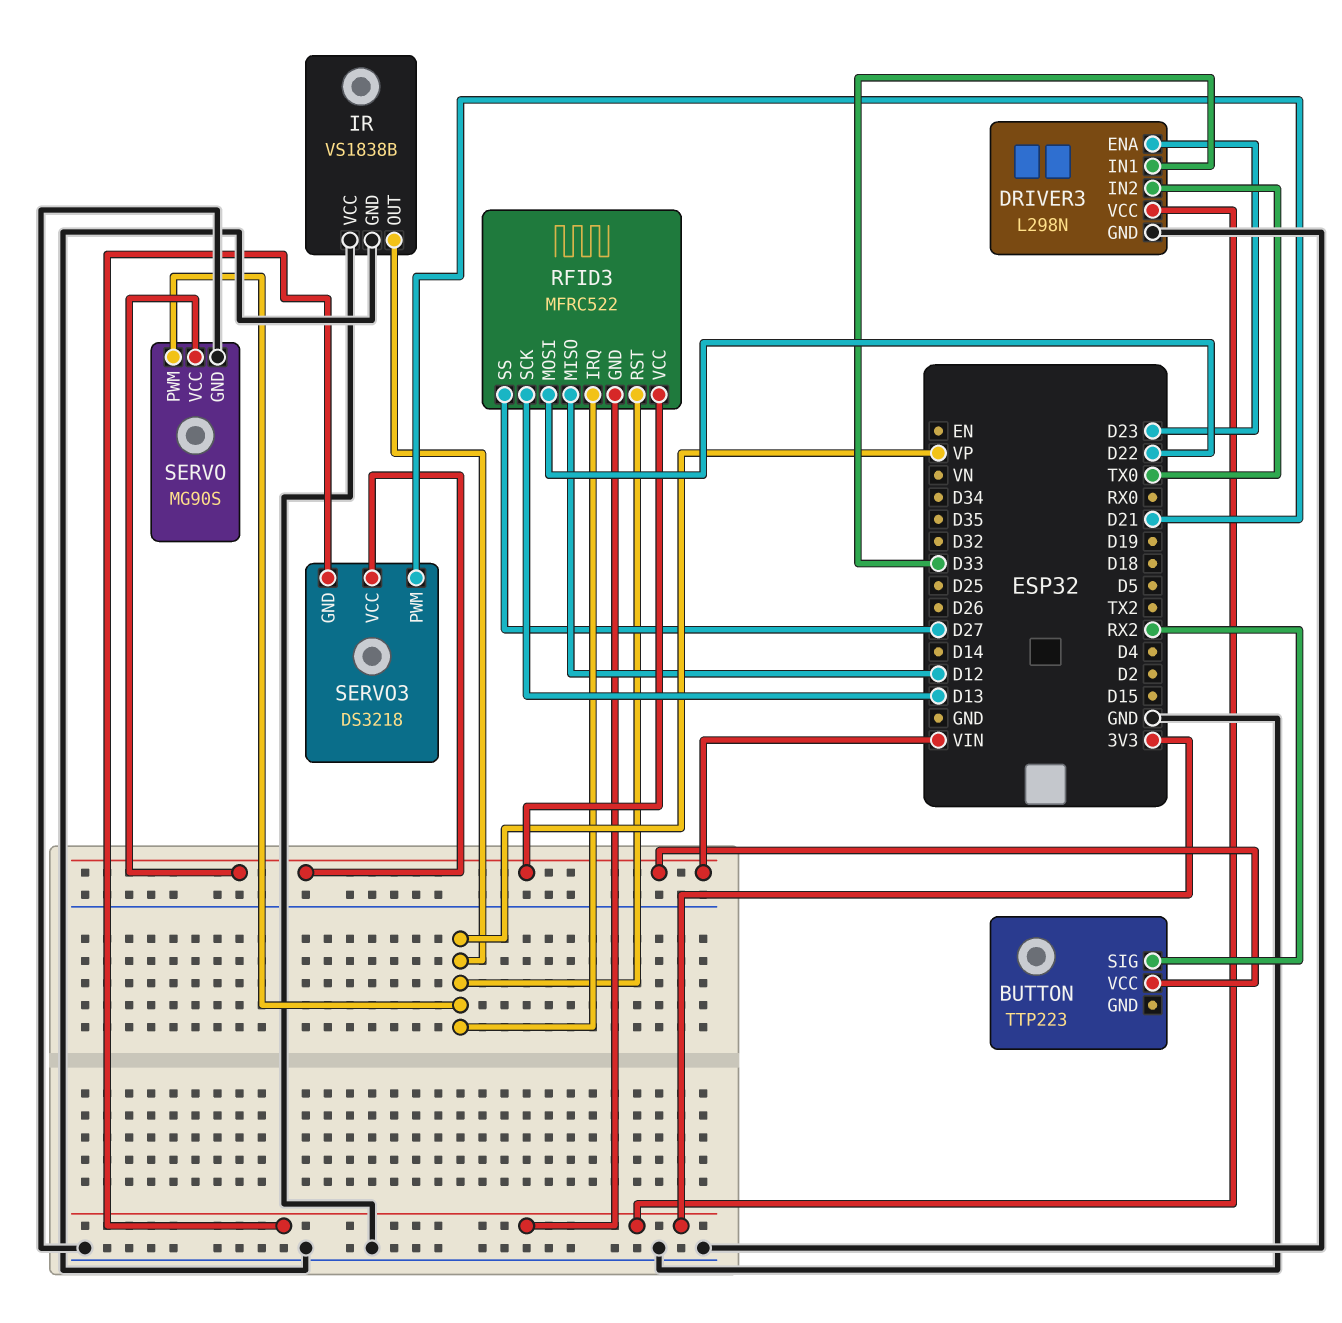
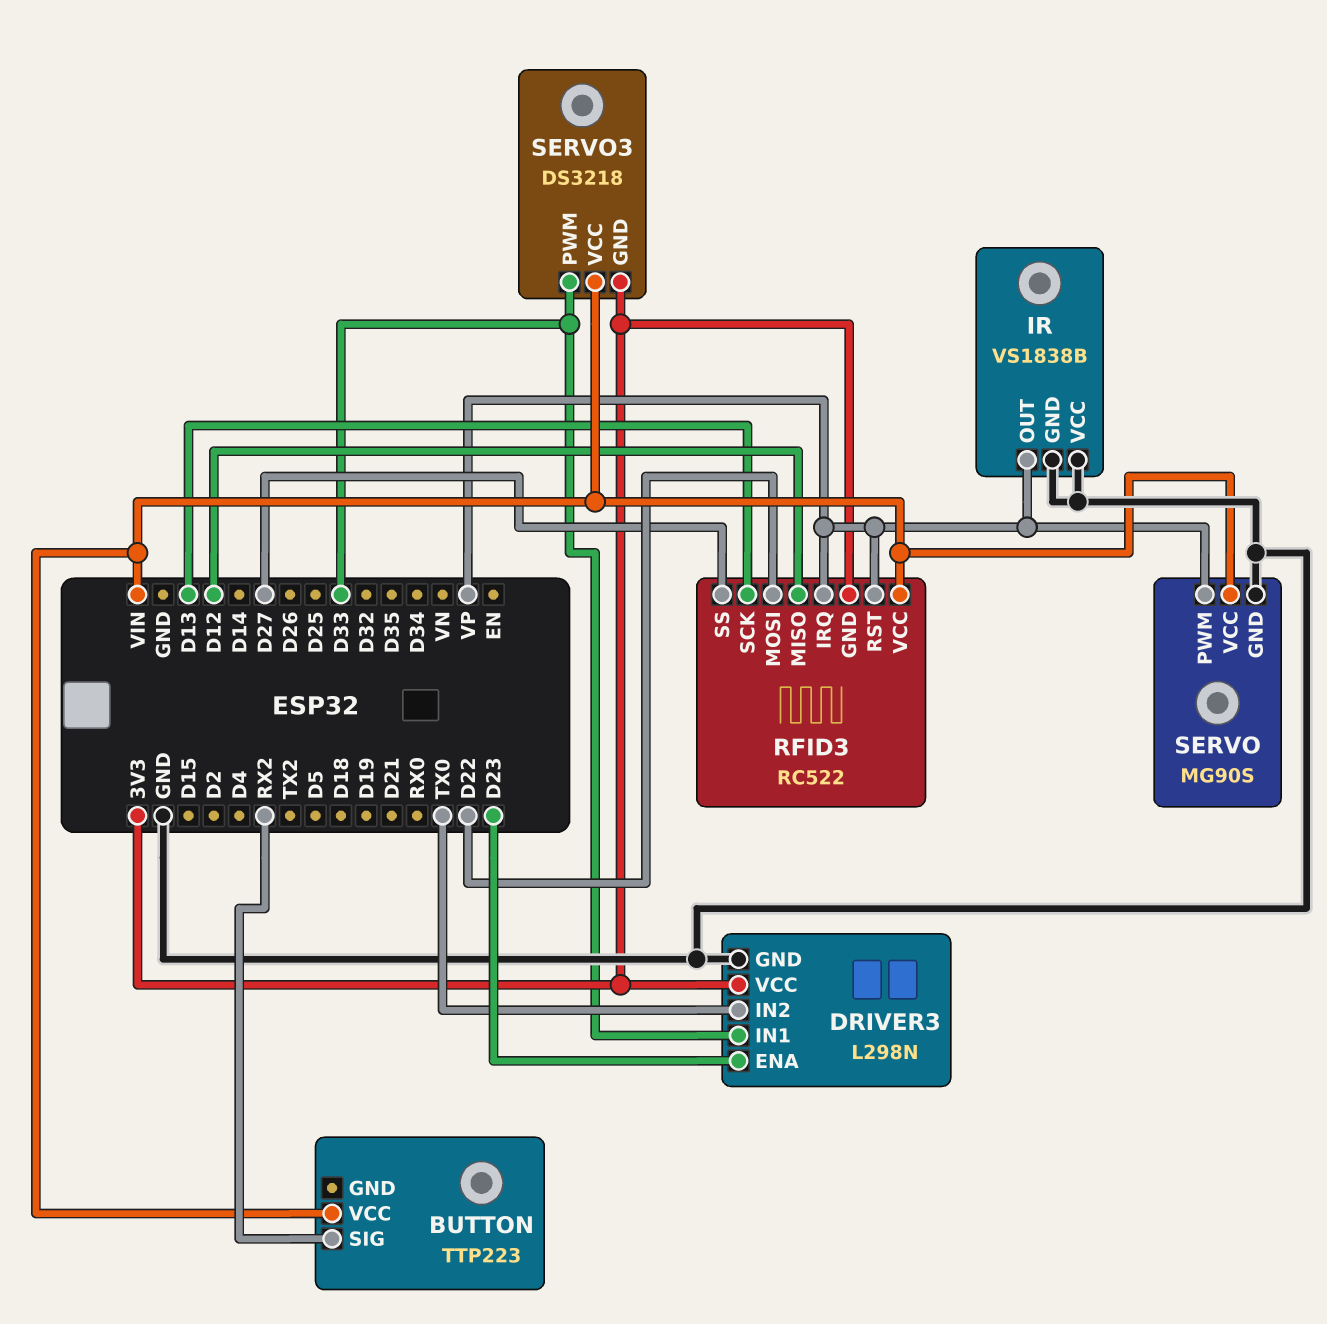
RFID3: MFRC522 -> RC522
SERVO3 pin PWM: D21 -> D33

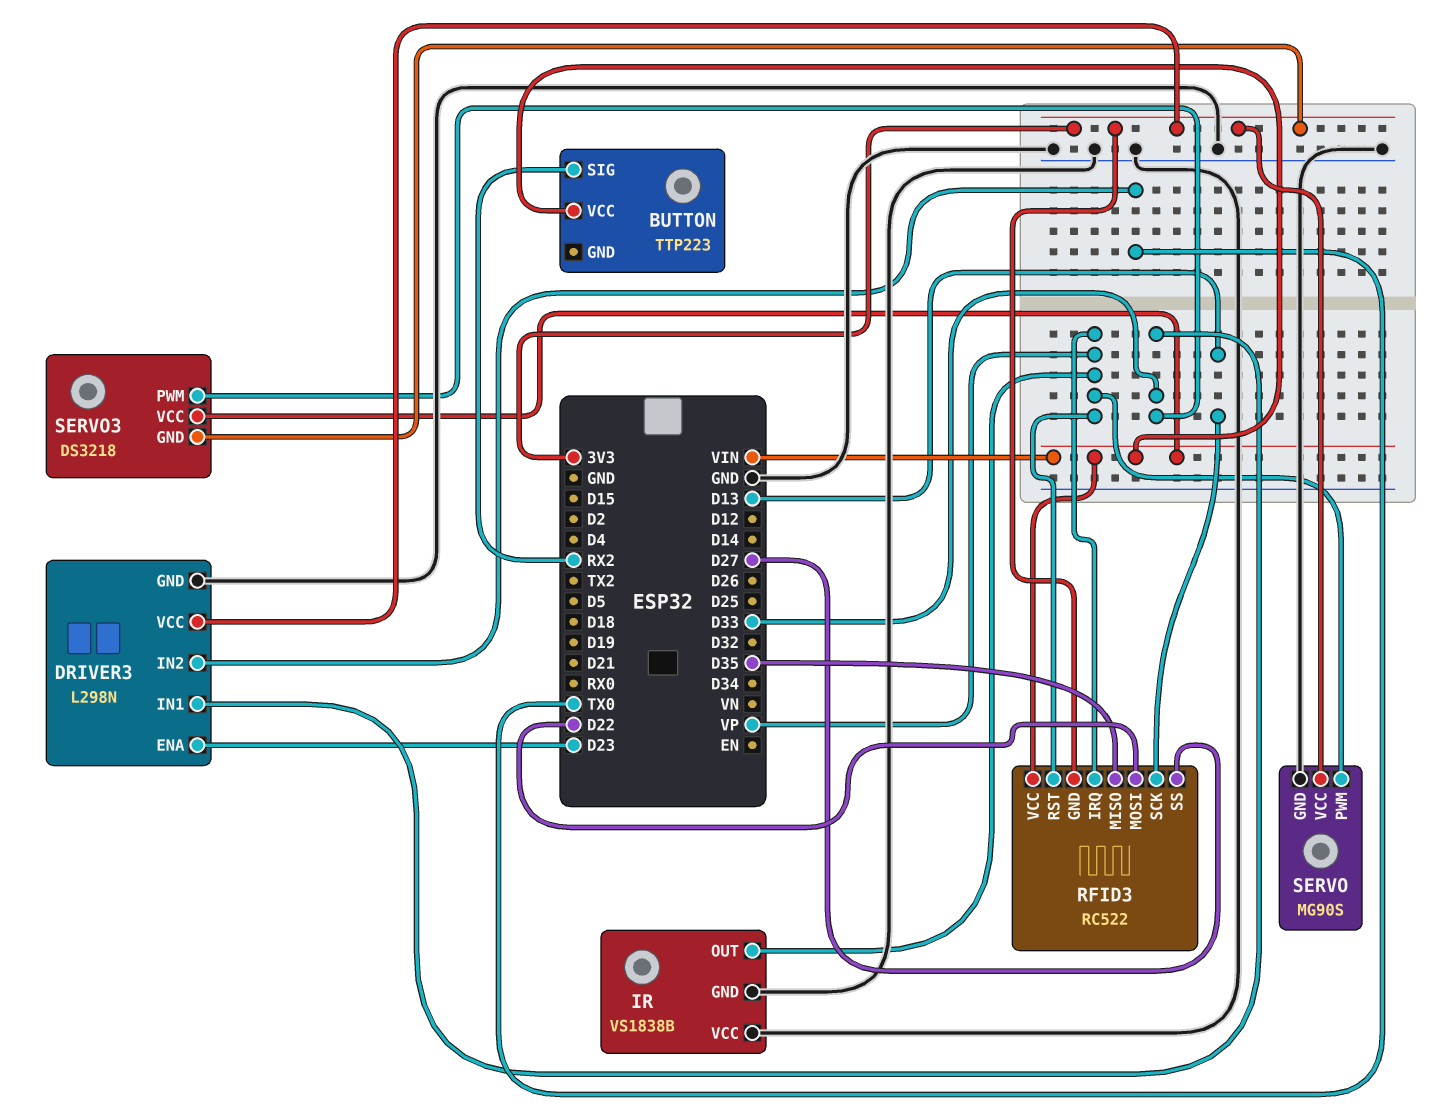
RFID3 pin MISO: D12 -> D35
SERVO pin VCC: VIN -> 3V3

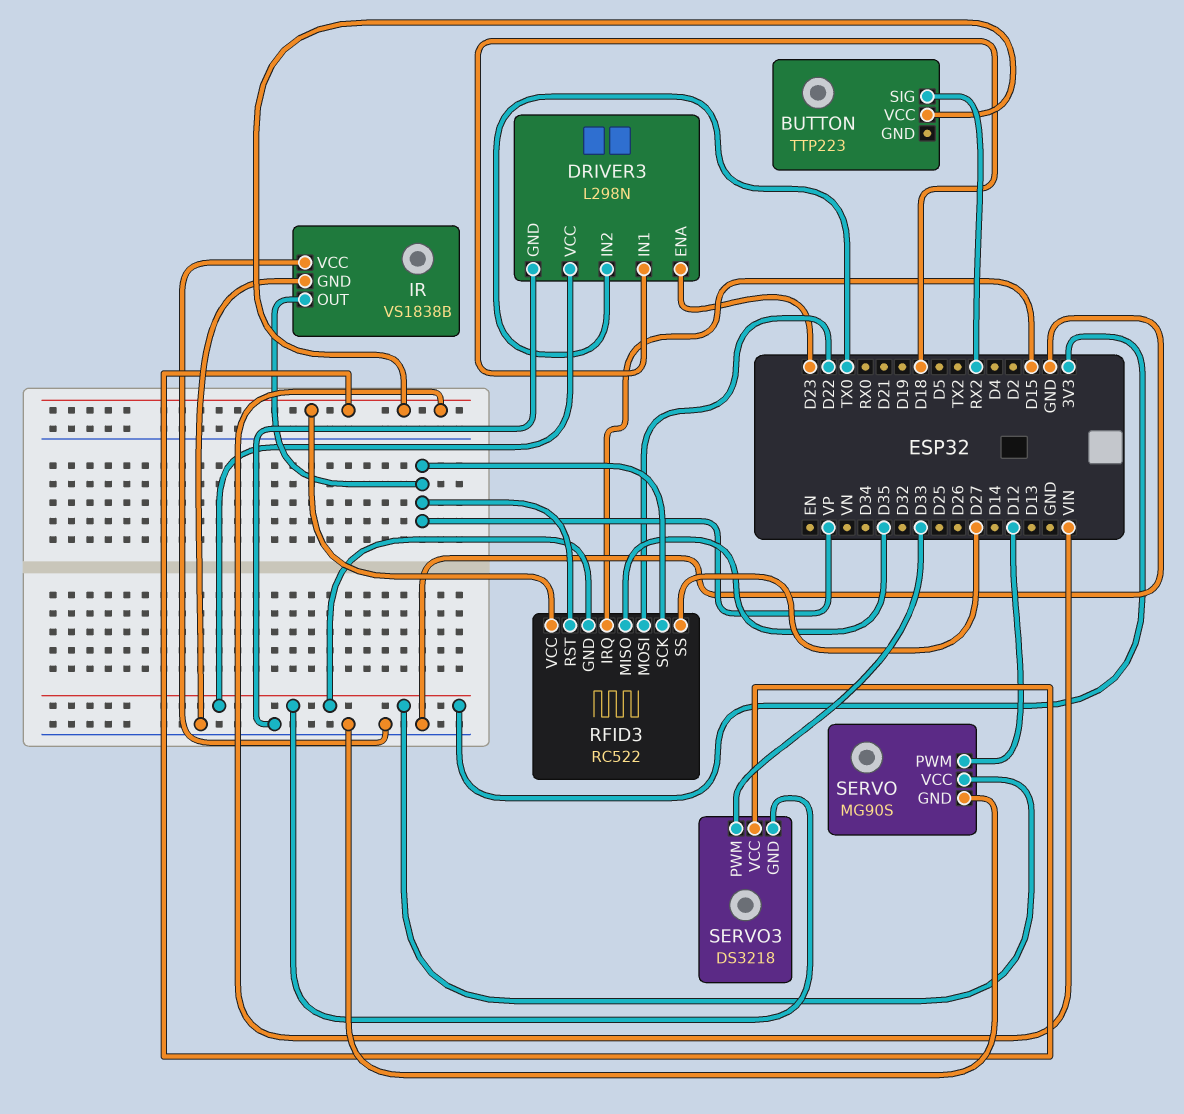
DRIVER3 pin IN1: D33 -> D18
RFID3 pin IRQ: VP -> D15
RFID3 pin SCK: D13 -> VP
SERVO pin PWM: VP -> D12

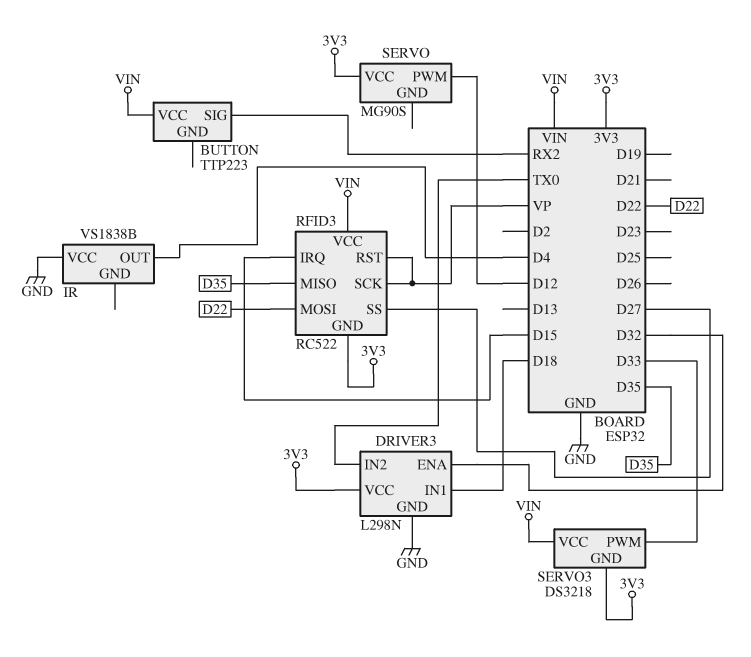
DRIVER3 pin ENA: D23 -> D32
IR pin GND: GND -> none
IR pin OUT: VP -> D4
SERVO pin GND: GND -> none

